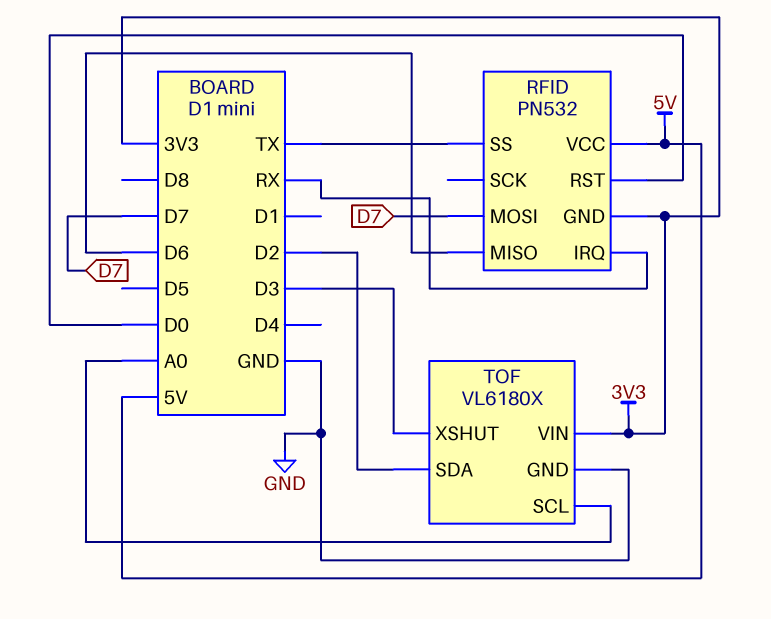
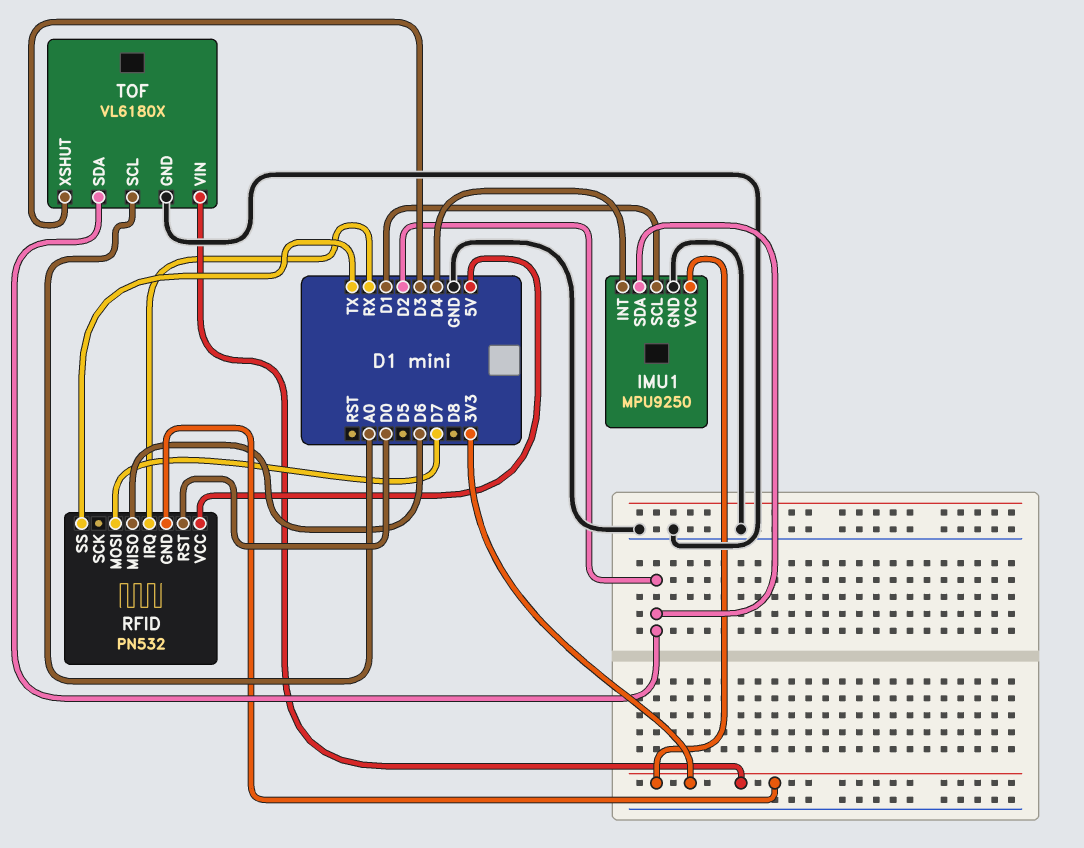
IMU1: none -> MPU9250
IMU1 pin GND: none -> GND
IMU1 pin INT: none -> D4
IMU1 pin SCL: none -> D1
IMU1 pin SDA: none -> D2
IMU1 pin VCC: none -> 3V3

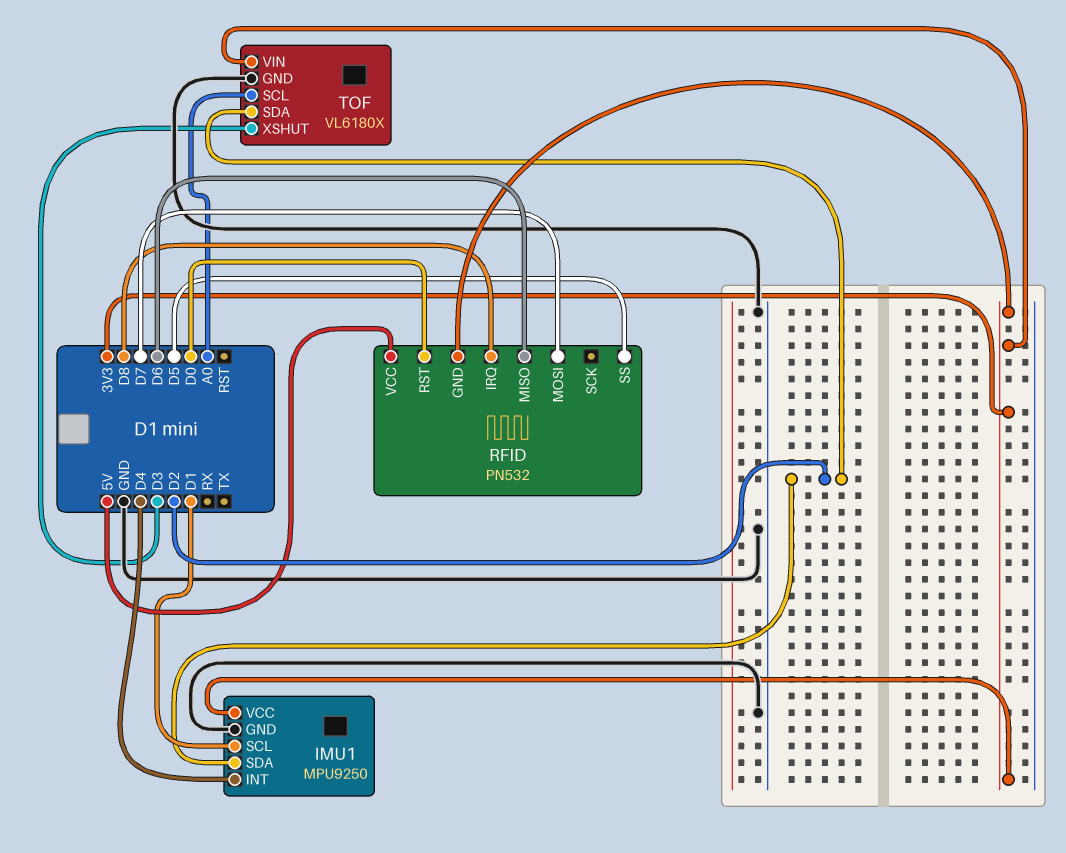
RFID pin IRQ: RX -> D8
RFID pin SS: TX -> D5

